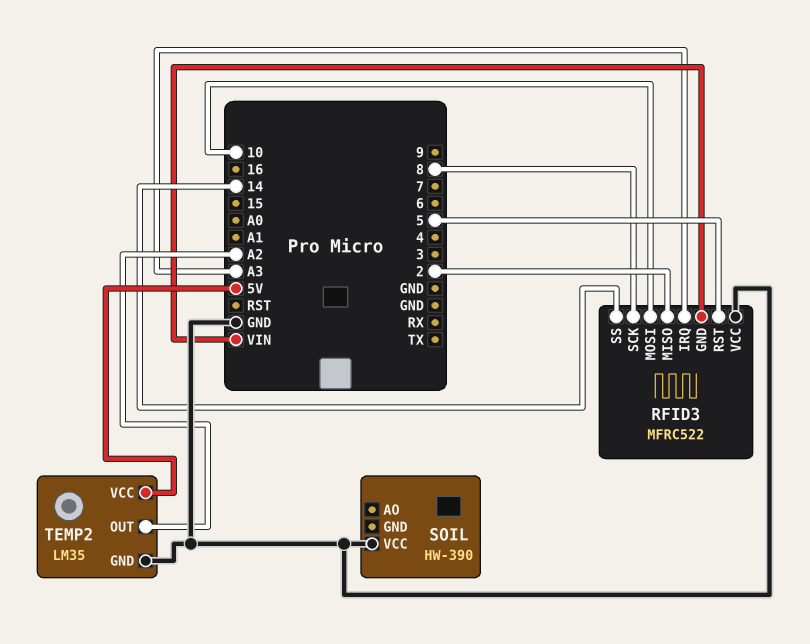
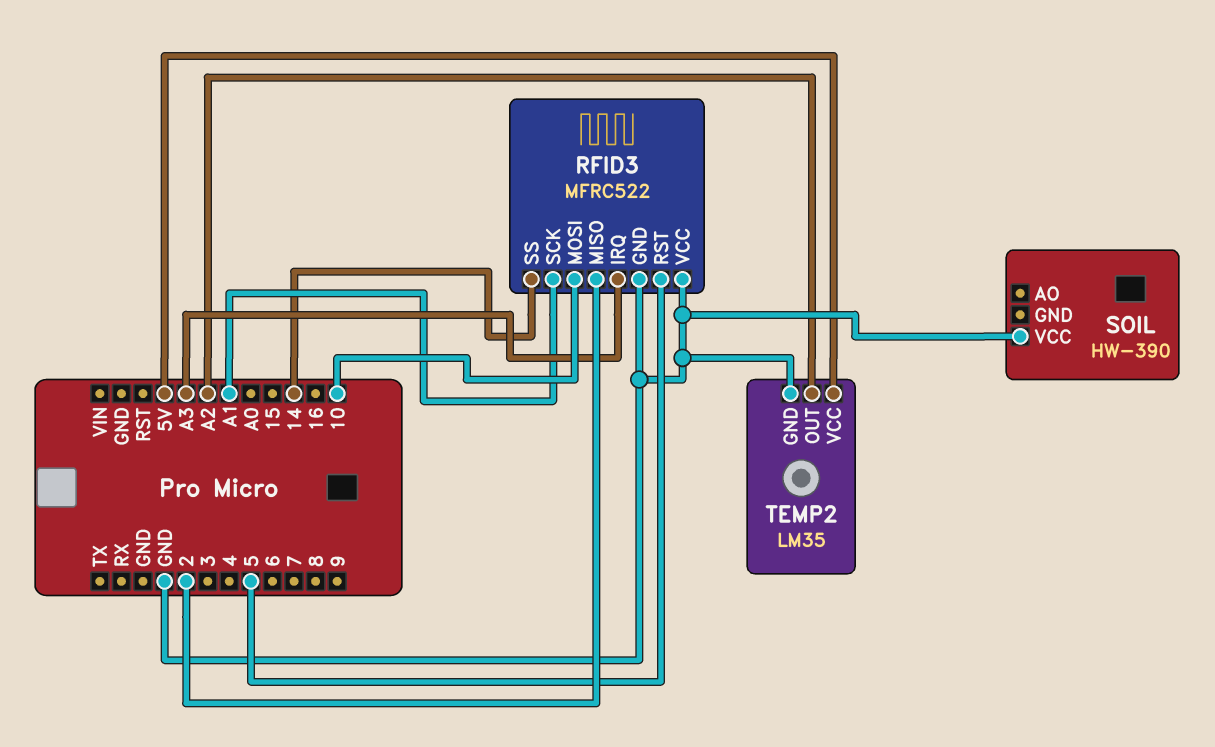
RFID3 pin GND: VIN -> GND
RFID3 pin SCK: 8 -> A1

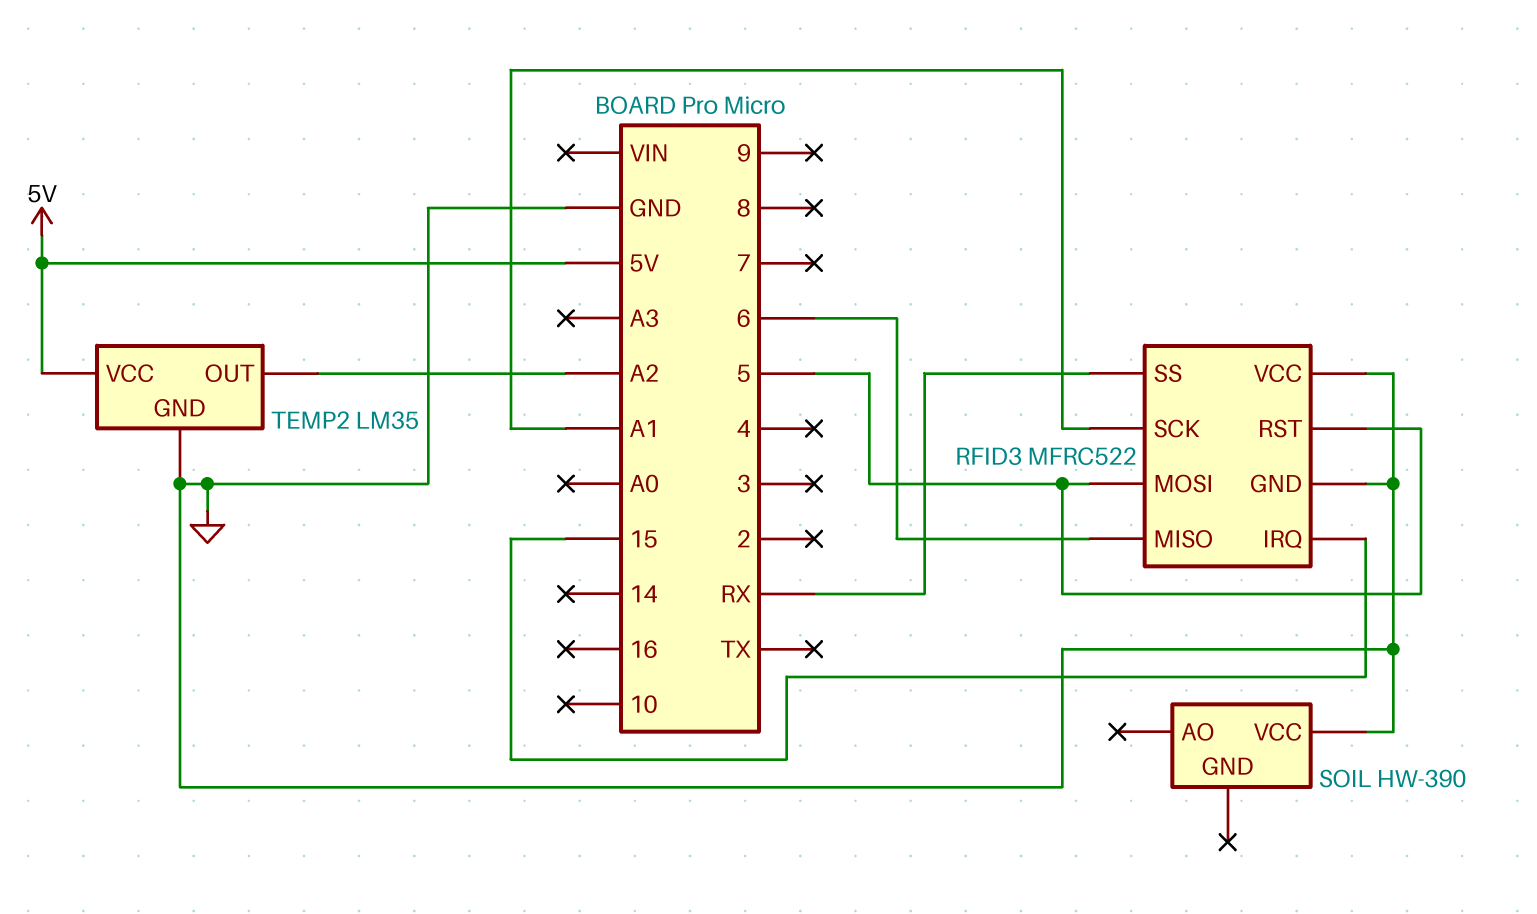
RFID3 pin IRQ: A3 -> 15
RFID3 pin MISO: 2 -> 6
RFID3 pin MOSI: 10 -> 5
RFID3 pin SS: 14 -> RX

